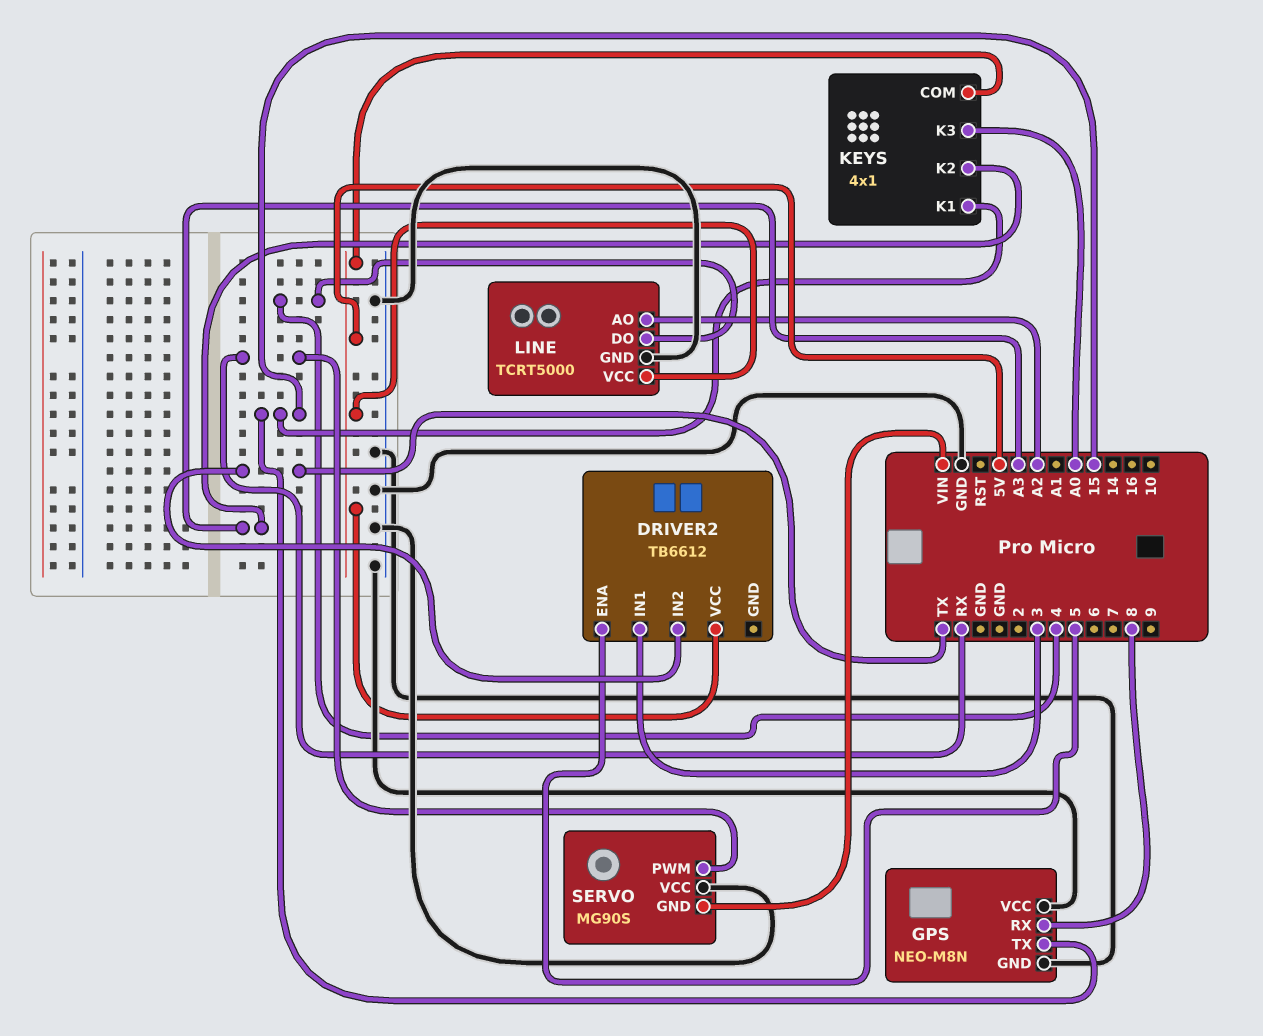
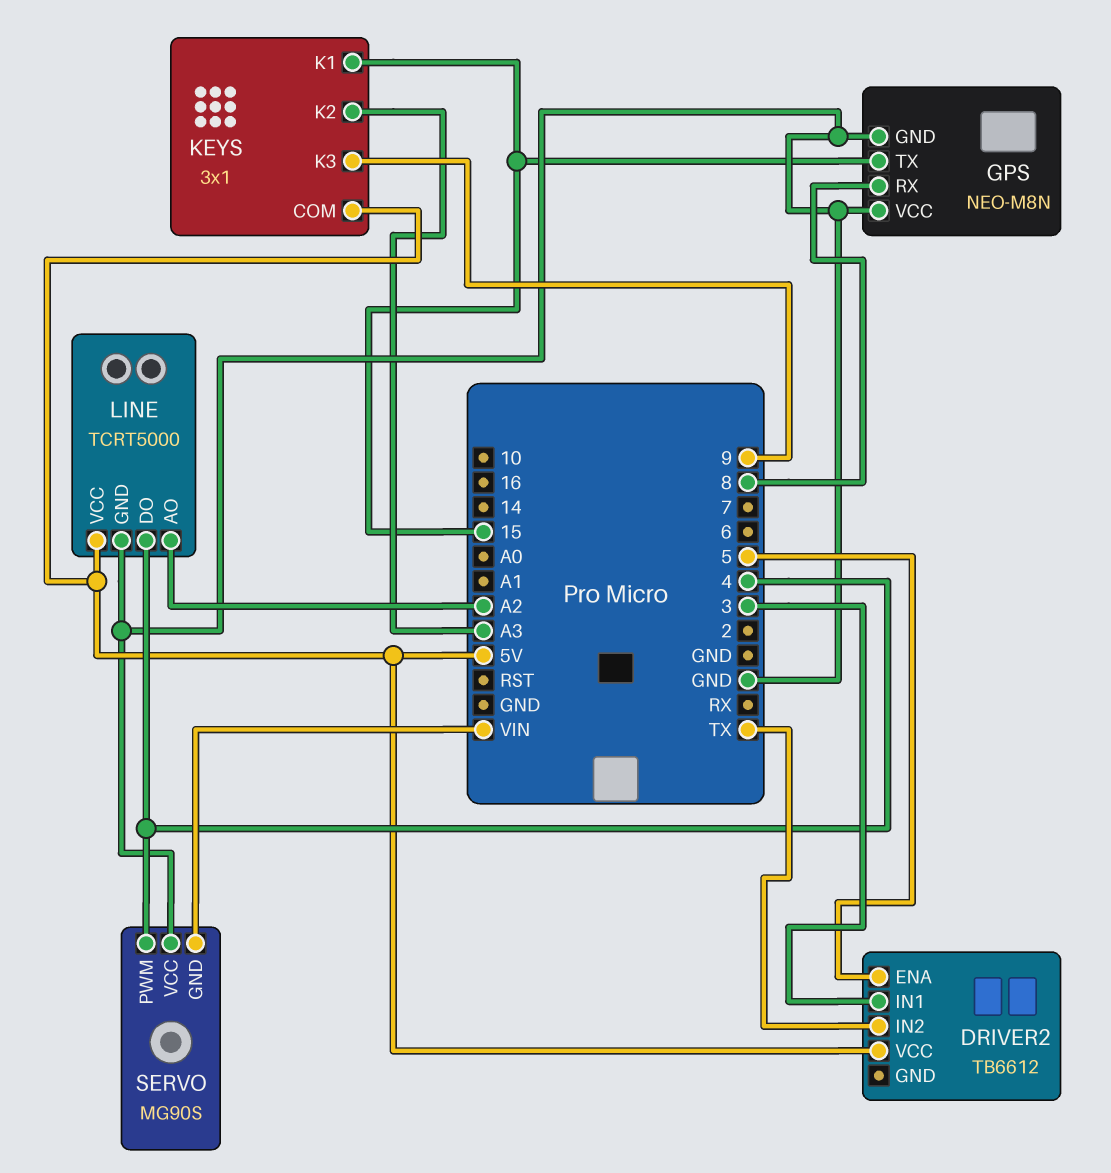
KEYS: 4x1 -> 3x1
KEYS pin K3: A0 -> 9
SERVO pin PWM: RX -> 4

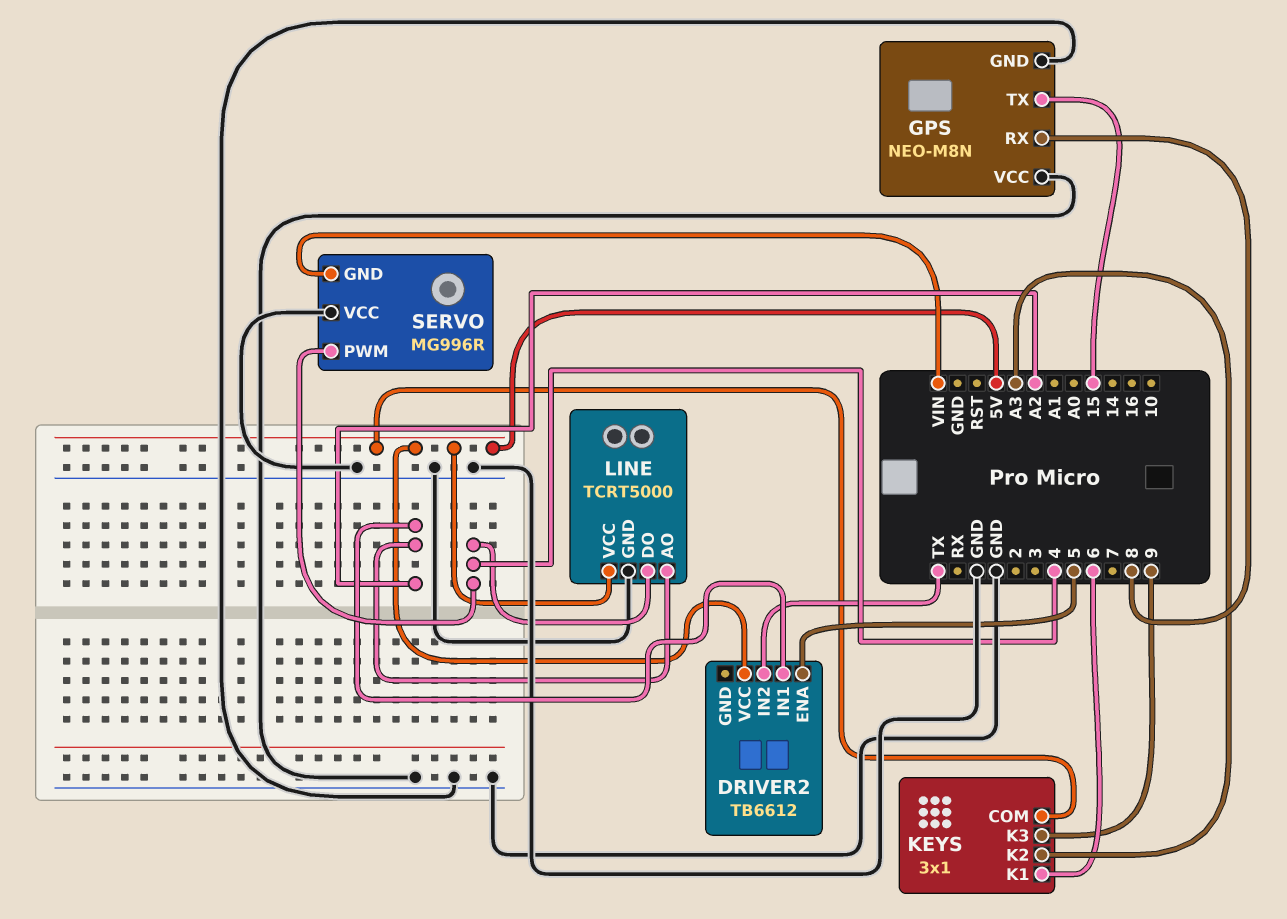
DRIVER2 pin IN1: 3 -> A2
KEYS pin K1: 15 -> 6
SERVO: MG90S -> MG996R

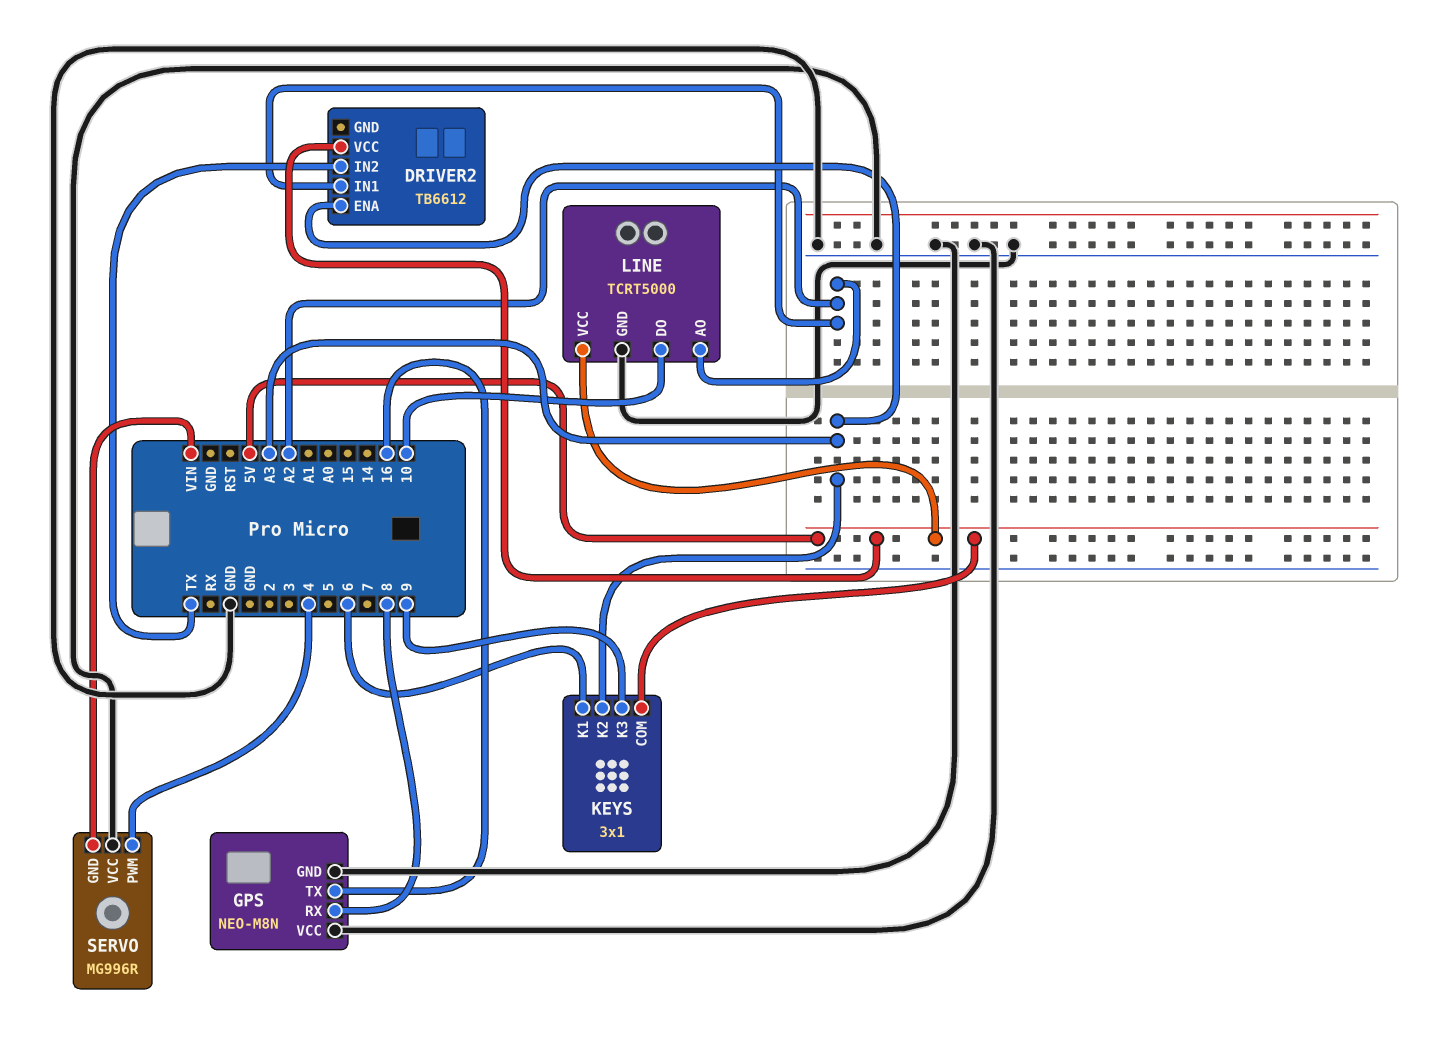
DRIVER2 pin ENA: 5 -> A3
GPS pin TX: 15 -> 16
LINE pin DO: 4 -> 10

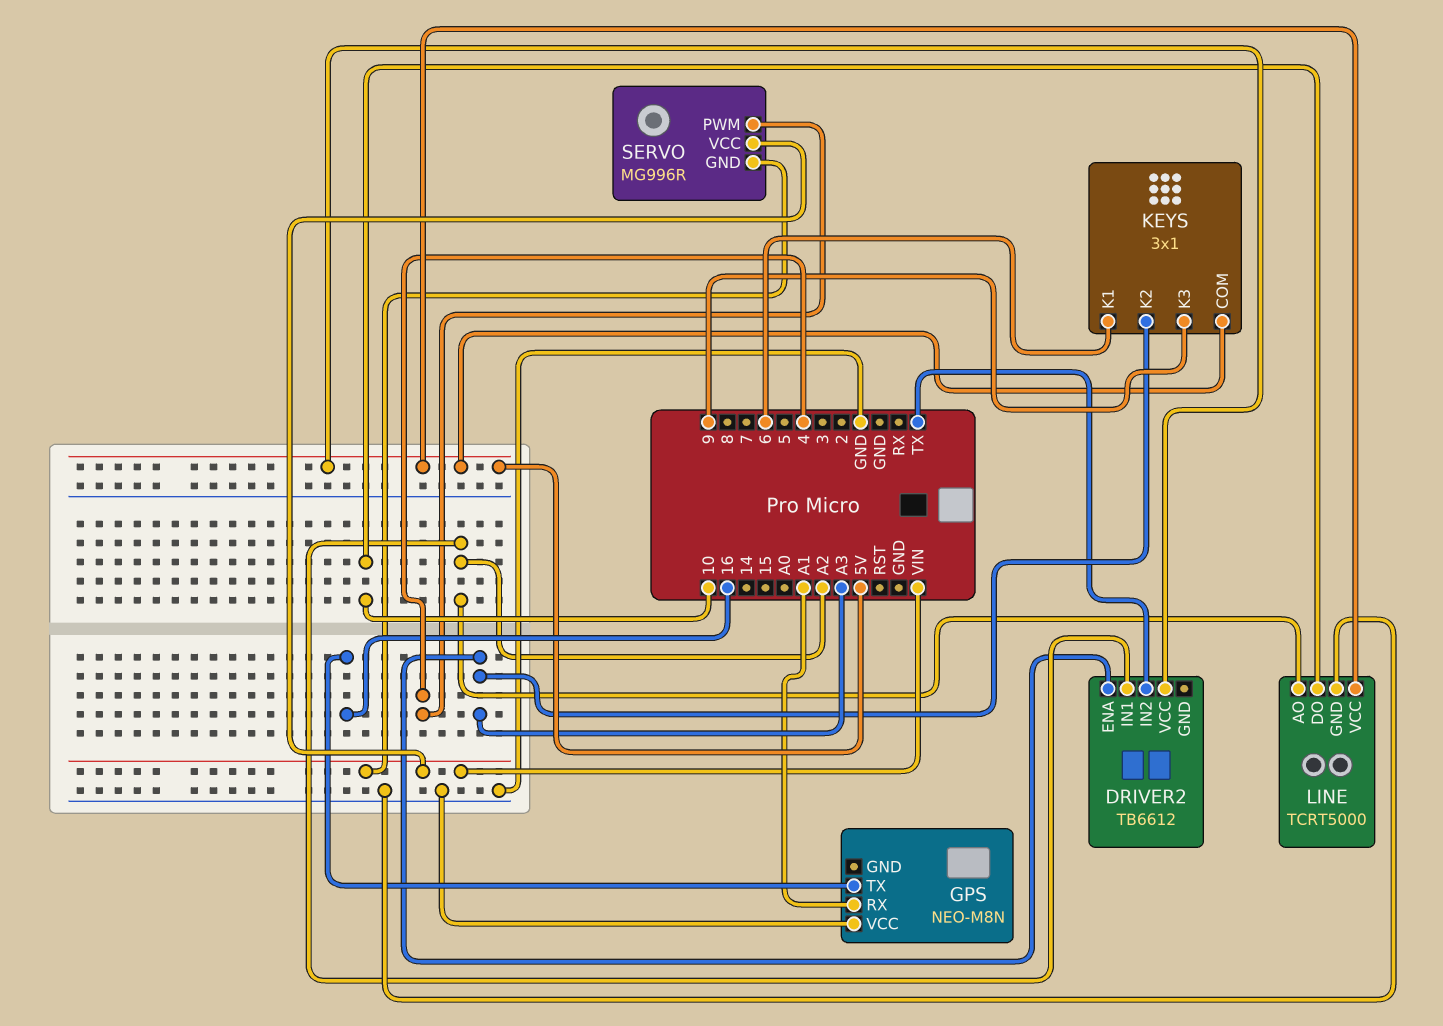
GPS pin GND: GND -> none
GPS pin RX: 8 -> A1
SERVO pin VCC: GND -> VIN

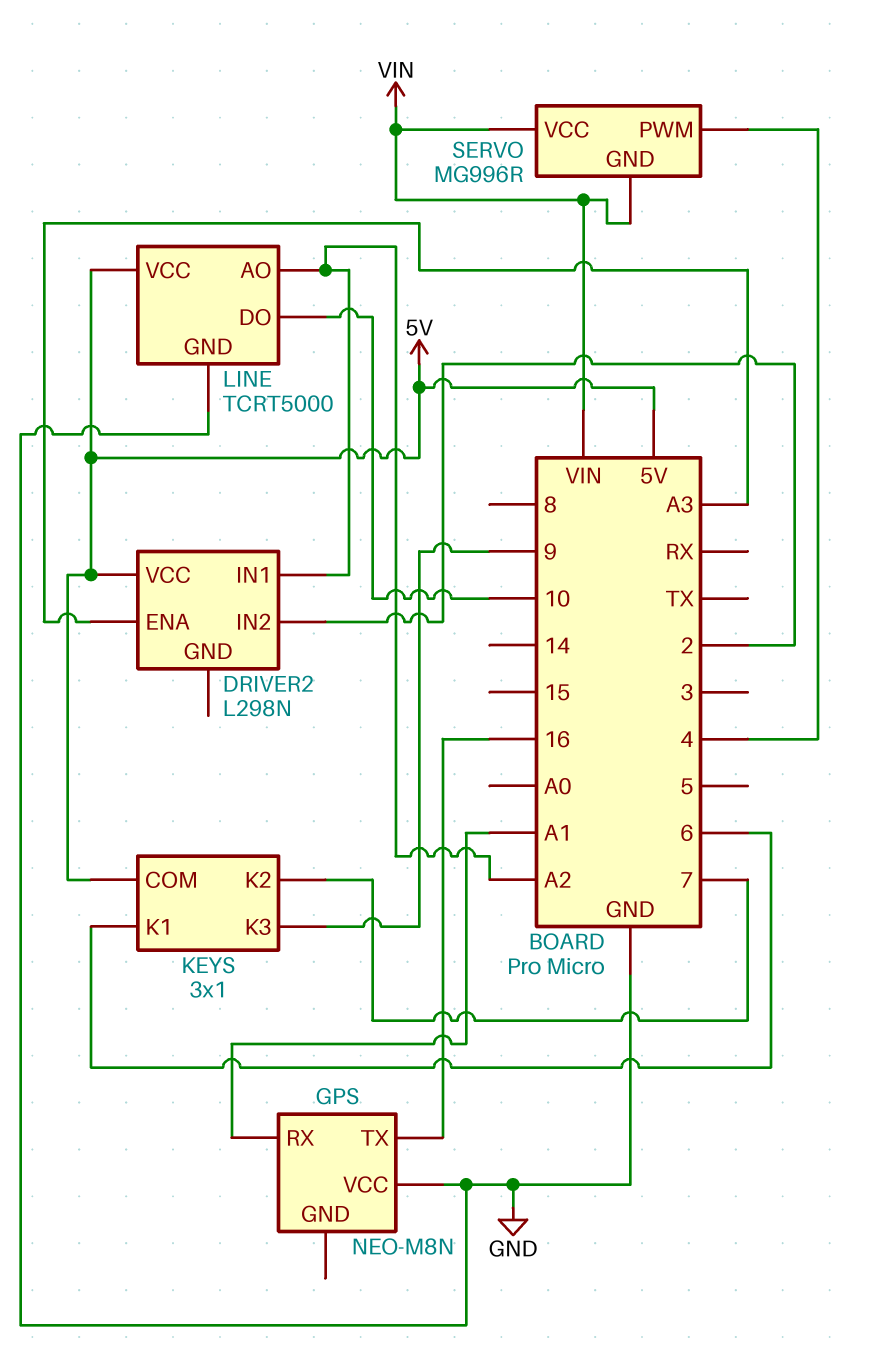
DRIVER2: TB6612 -> L298N
DRIVER2 pin IN2: TX -> 2
KEYS pin K2: A3 -> 7

